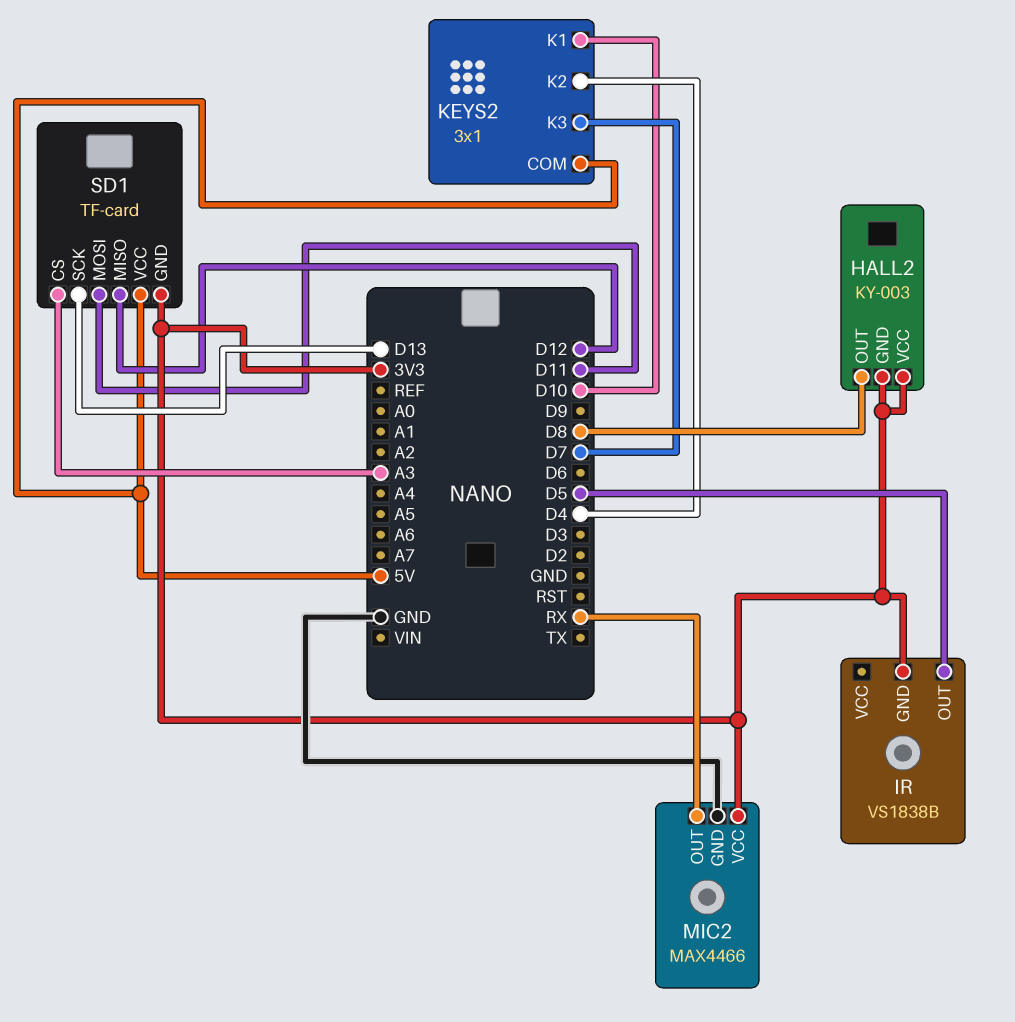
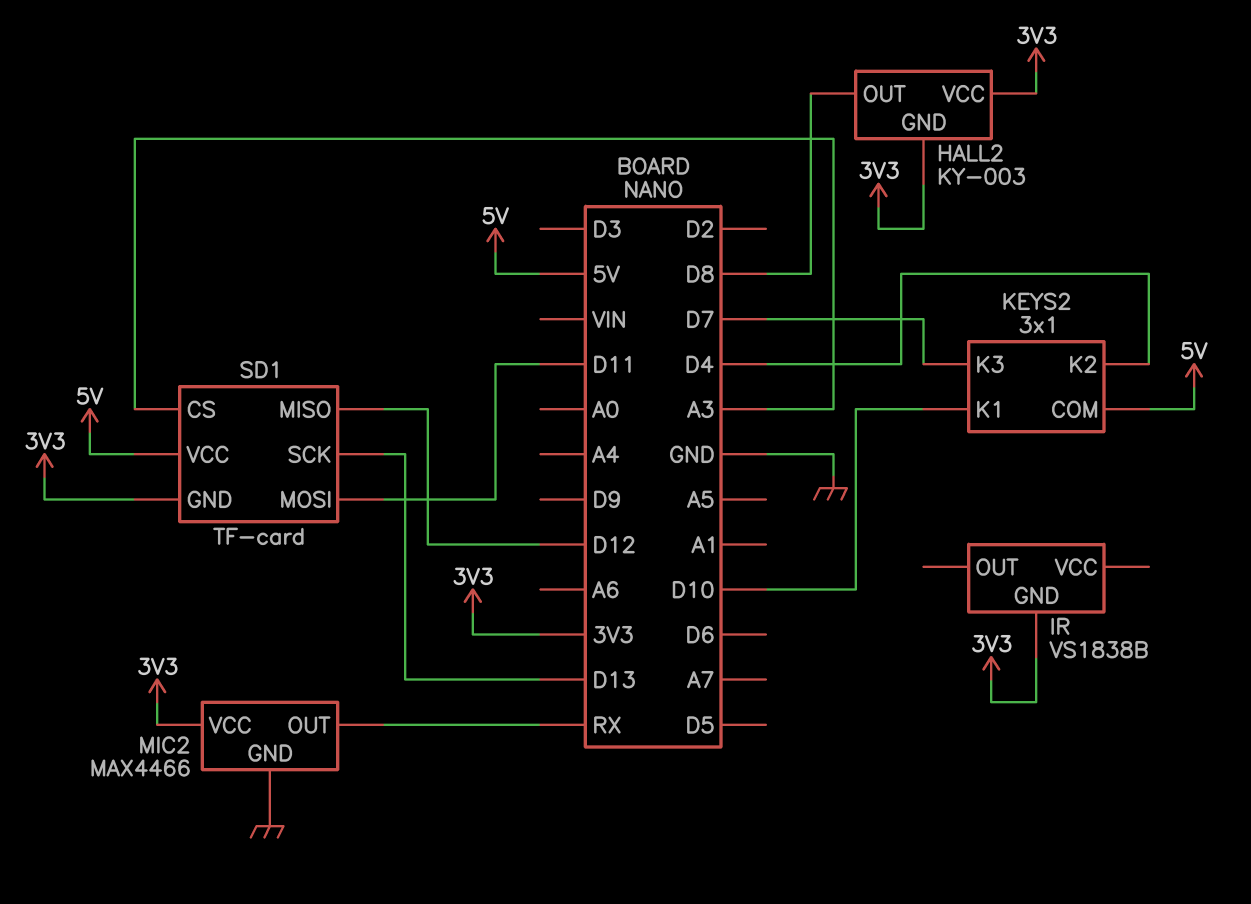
IR pin OUT: D5 -> none

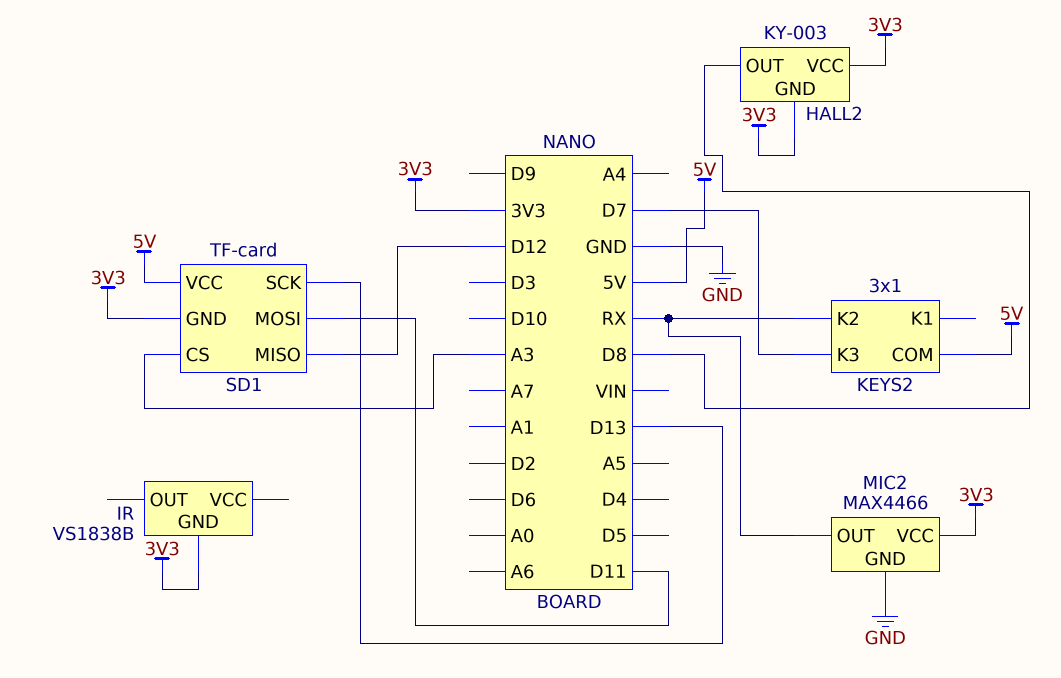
KEYS2 pin K1: D10 -> none
KEYS2 pin K2: D4 -> RX

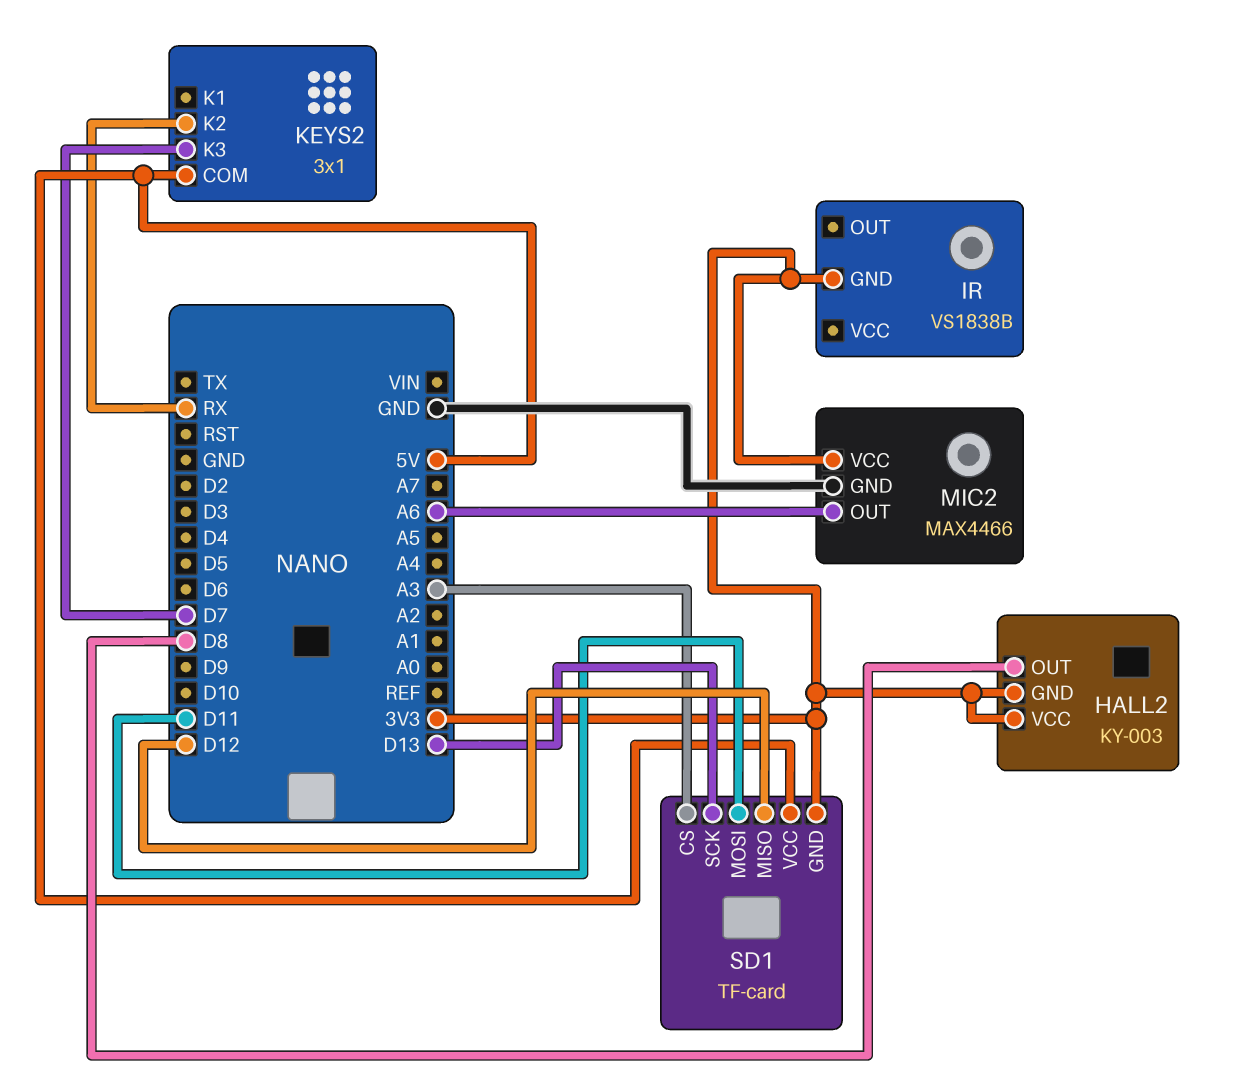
MIC2 pin OUT: RX -> A6

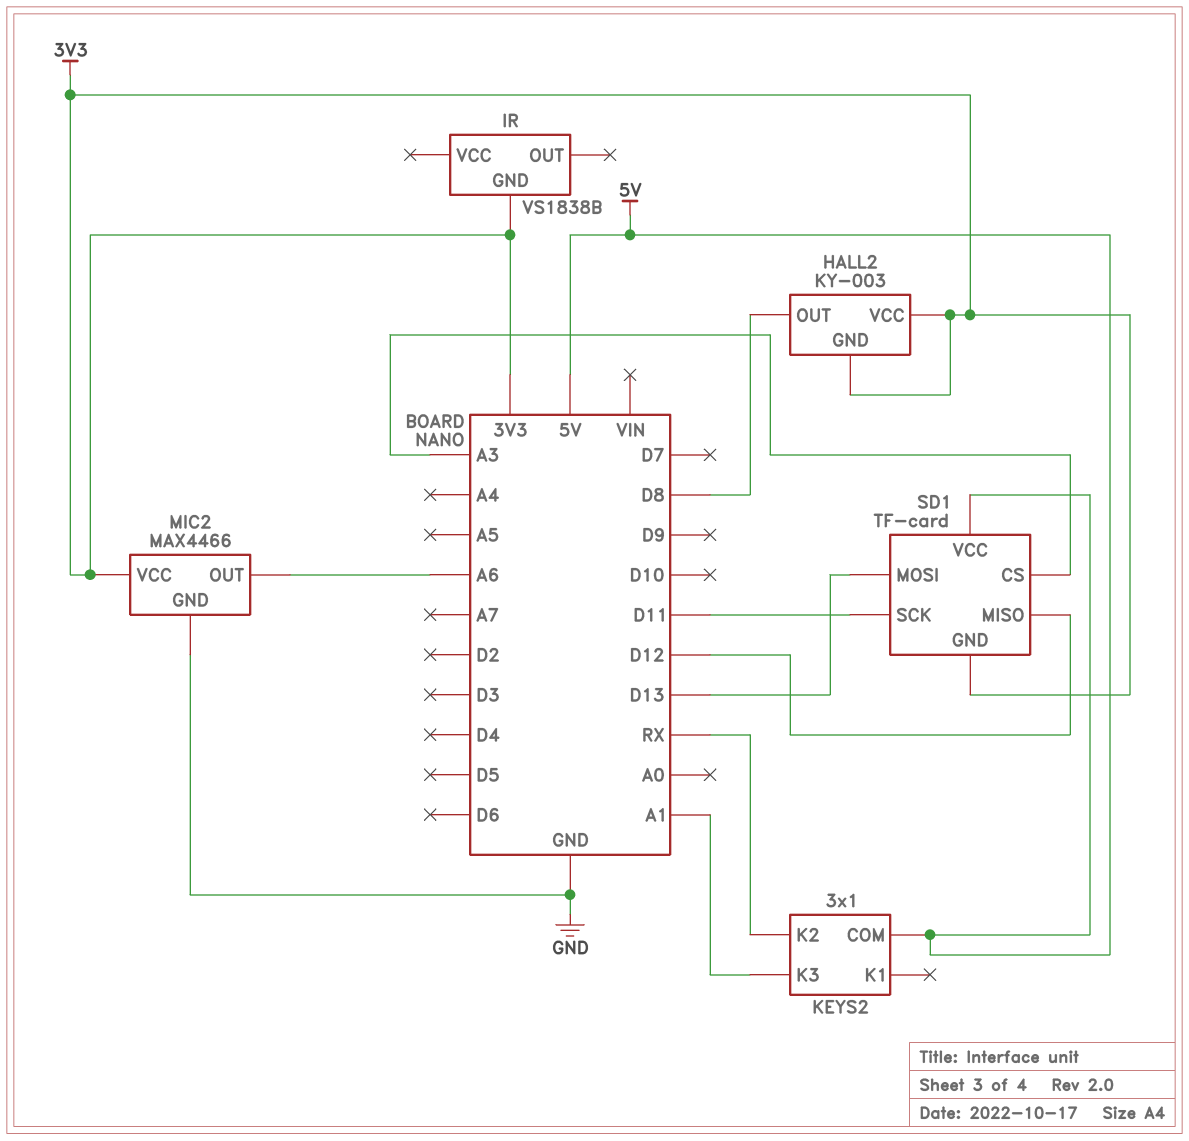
KEYS2 pin K3: D7 -> A1
SD1 pin MOSI: D11 -> D13
SD1 pin SCK: D13 -> D11

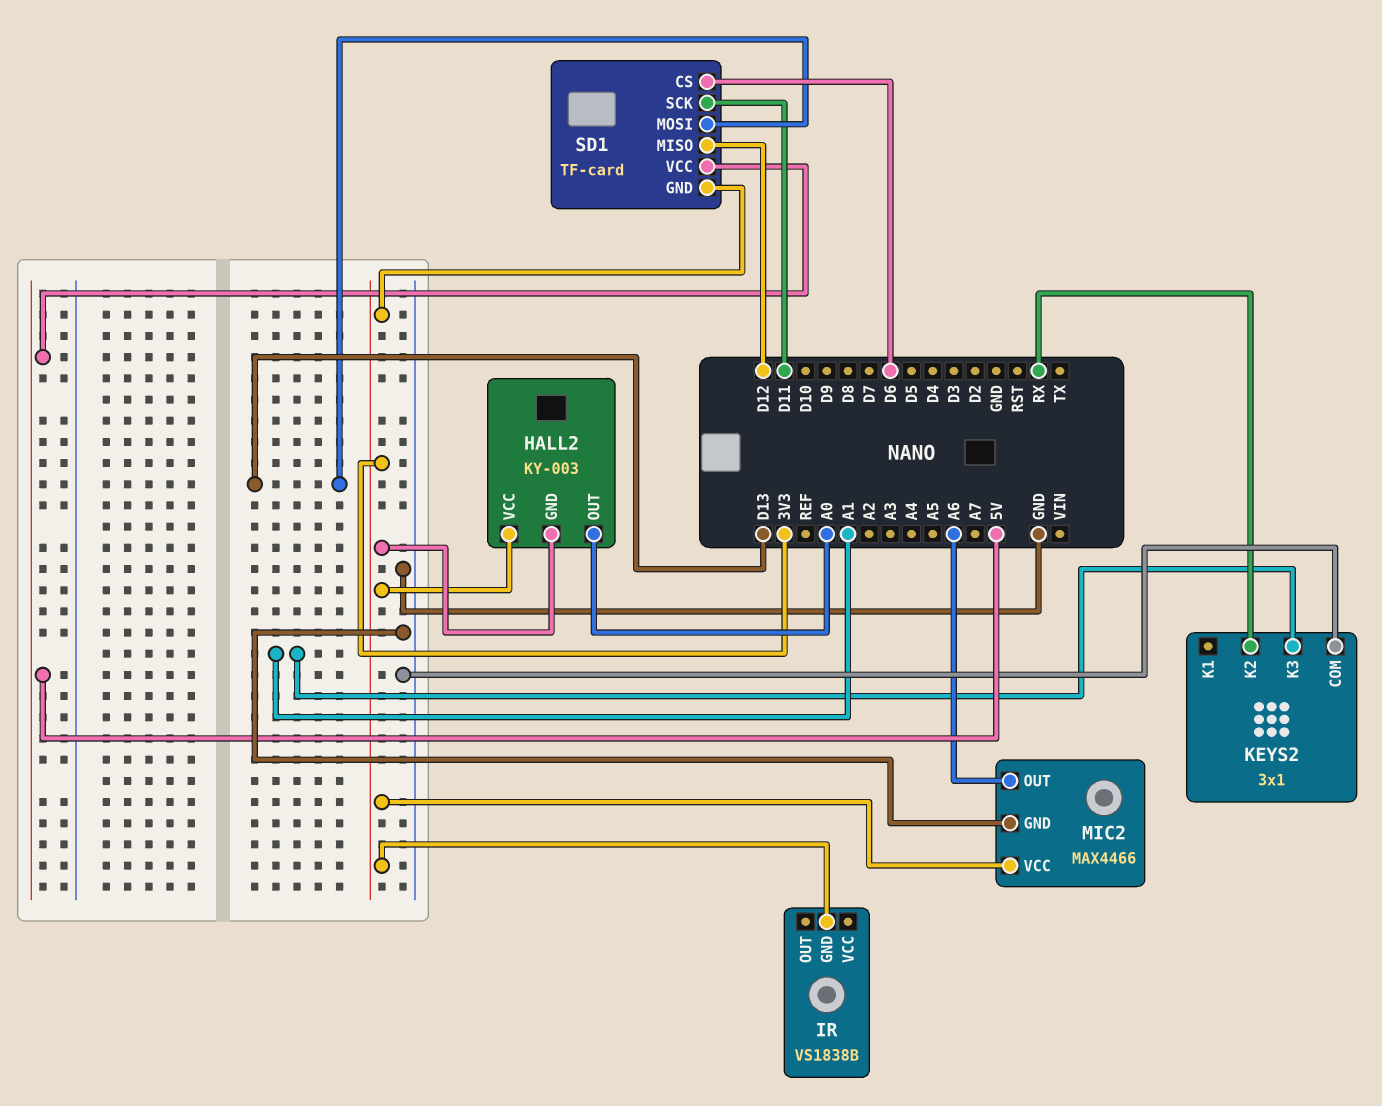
HALL2 pin OUT: D8 -> A0
KEYS2 pin COM: 5V -> GND
SD1 pin CS: A3 -> D6

